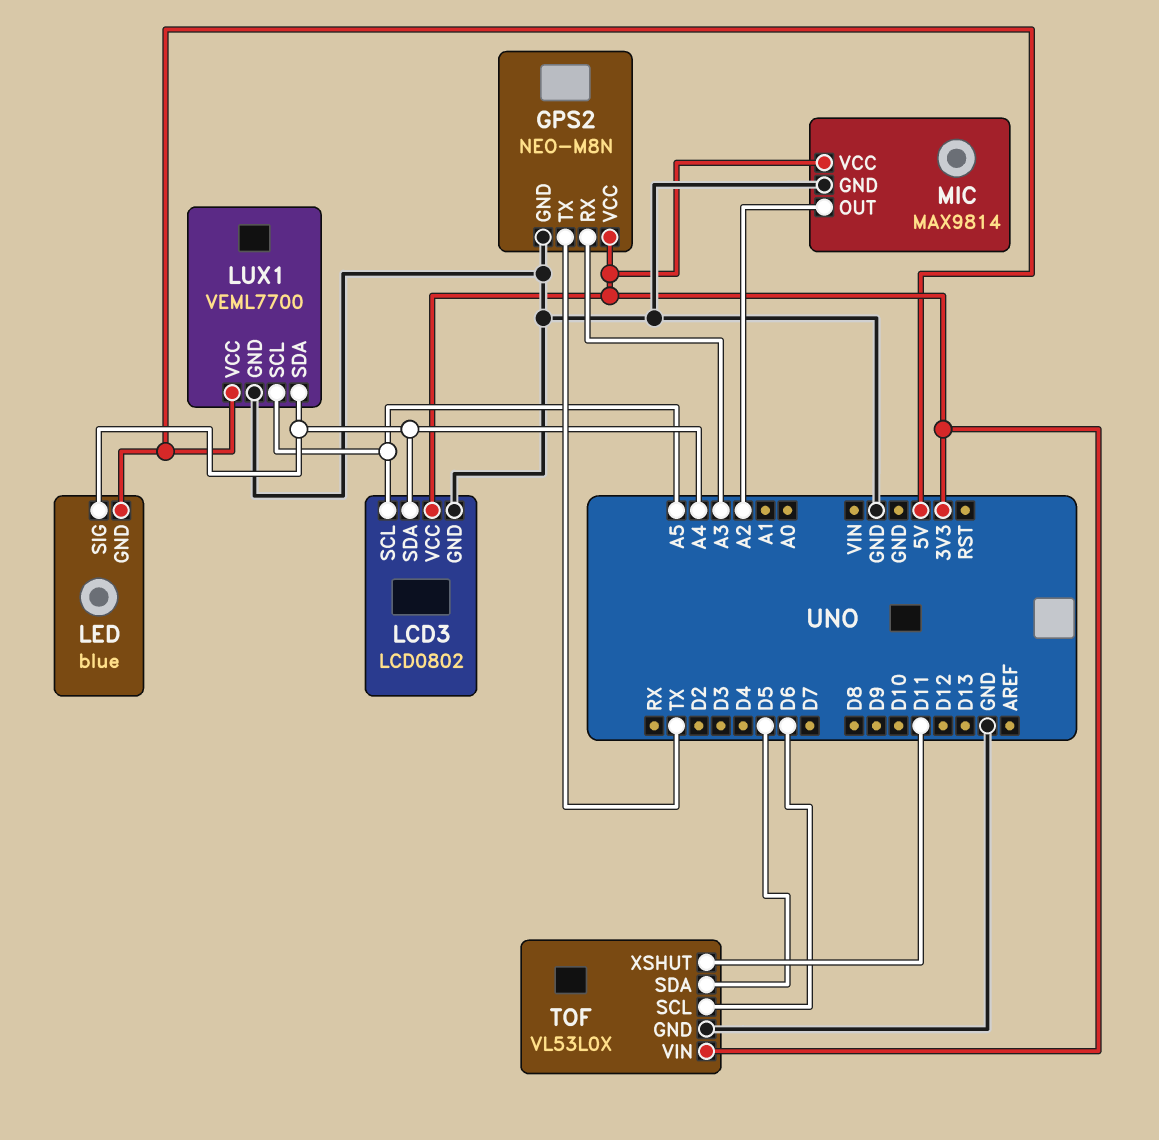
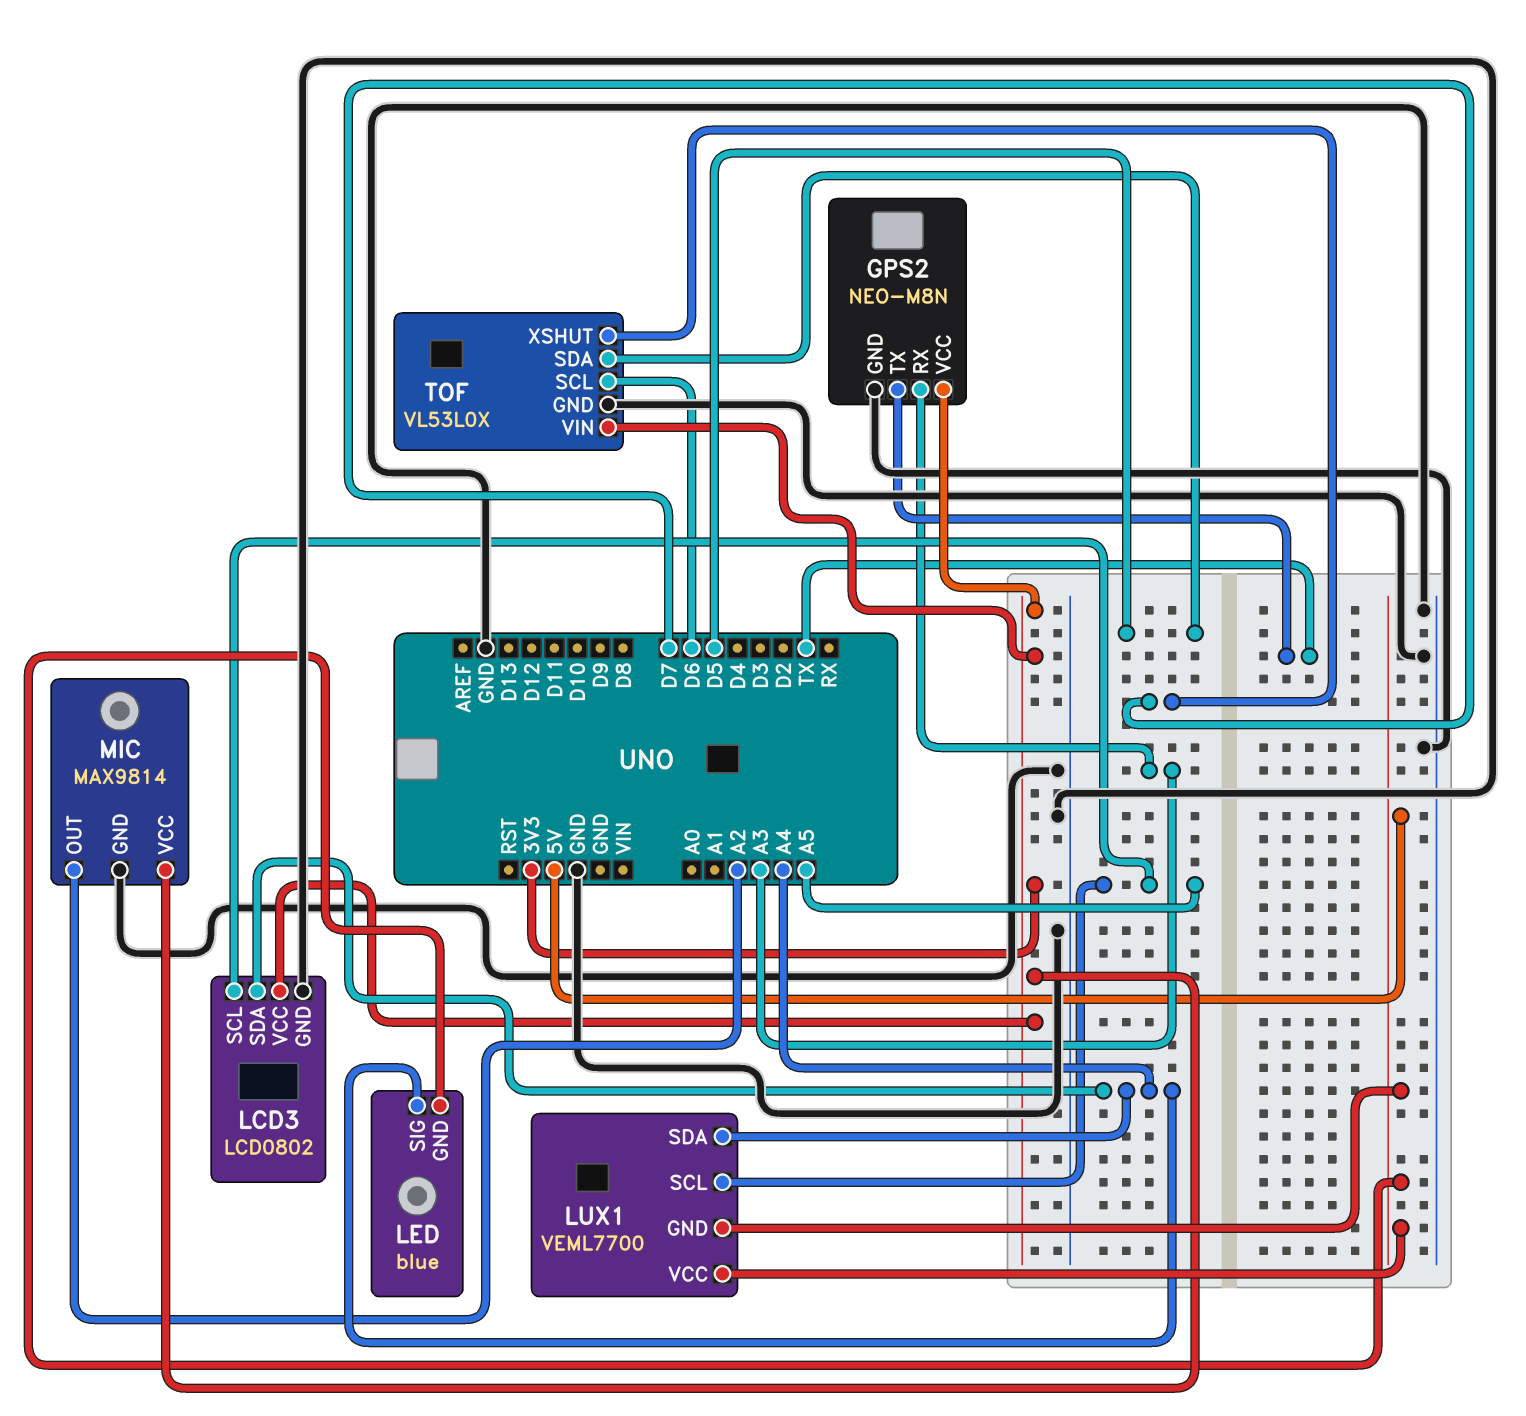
LUX1 pin GND: GND -> 5V
TOF pin XSHUT: D11 -> D7

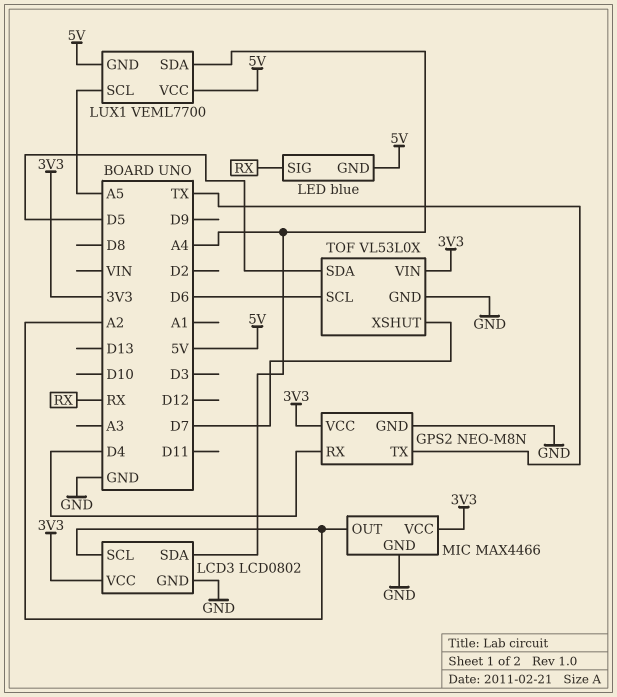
GPS2 pin RX: A3 -> D4
LCD3 pin SCL: A5 -> A2
LED pin SIG: A4 -> RX
MIC: MAX9814 -> MAX4466

